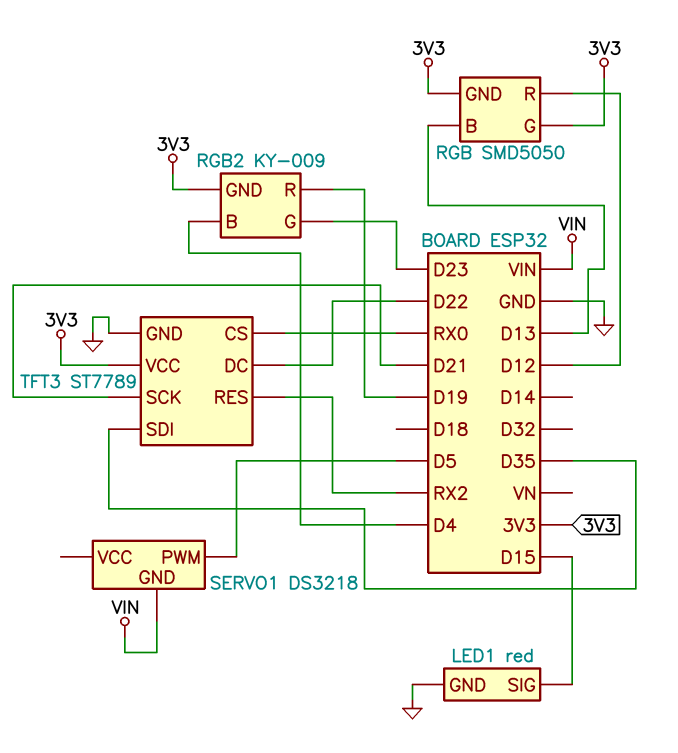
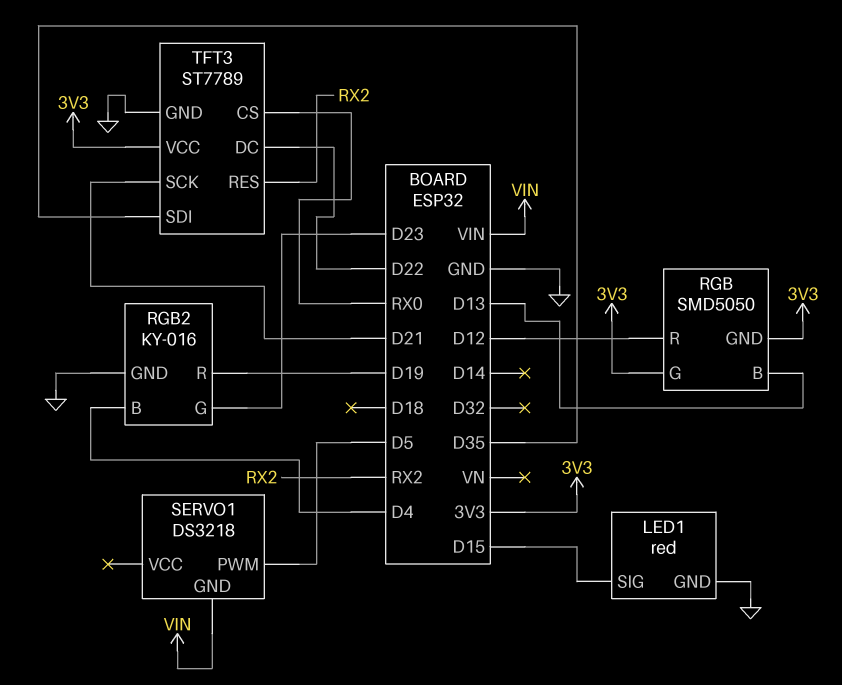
RGB2: KY-009 -> KY-016
RGB2 pin GND: 3V3 -> GND

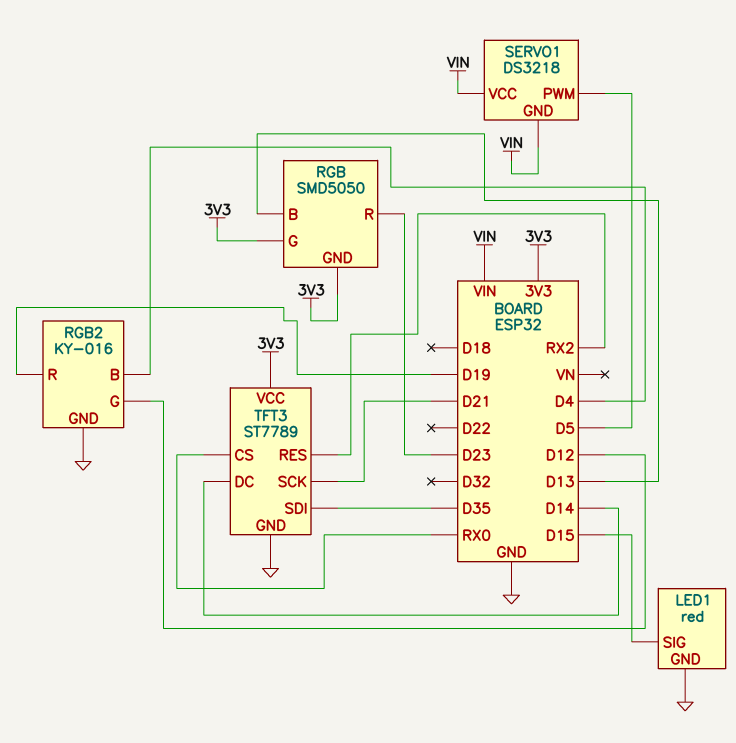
RGB pin R: D12 -> D23
RGB2 pin G: D23 -> D12
SERVO1 pin VCC: none -> VIN
TFT3 pin DC: D22 -> D14

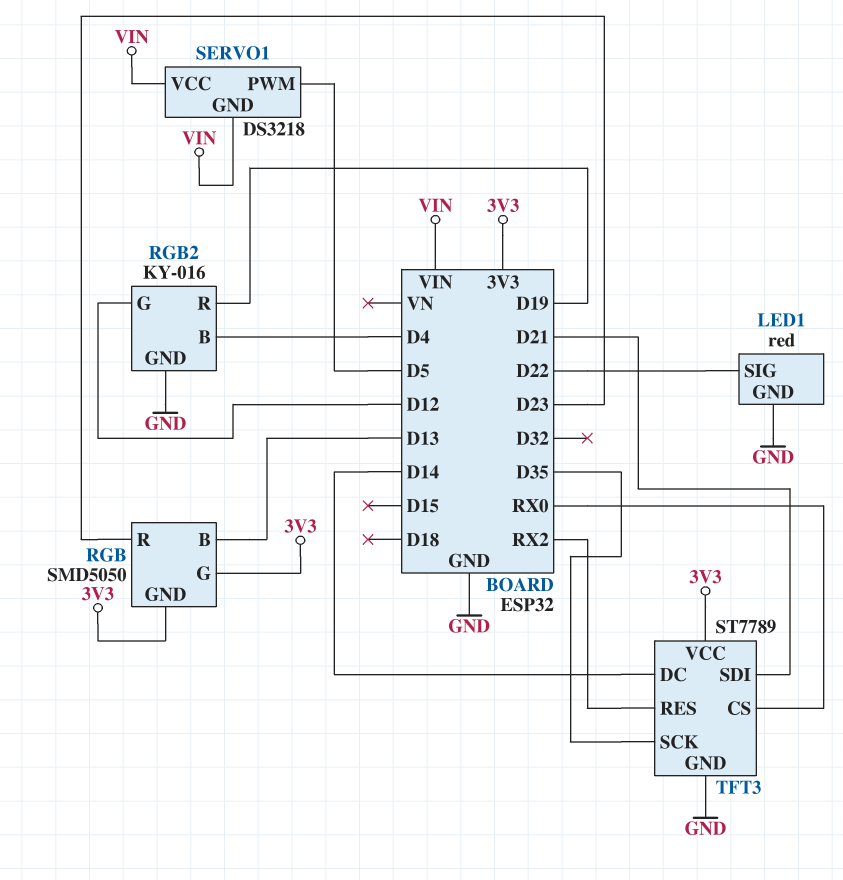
LED1 pin SIG: D15 -> D22
TFT3 pin SCK: D21 -> D35
TFT3 pin SDI: D35 -> D21

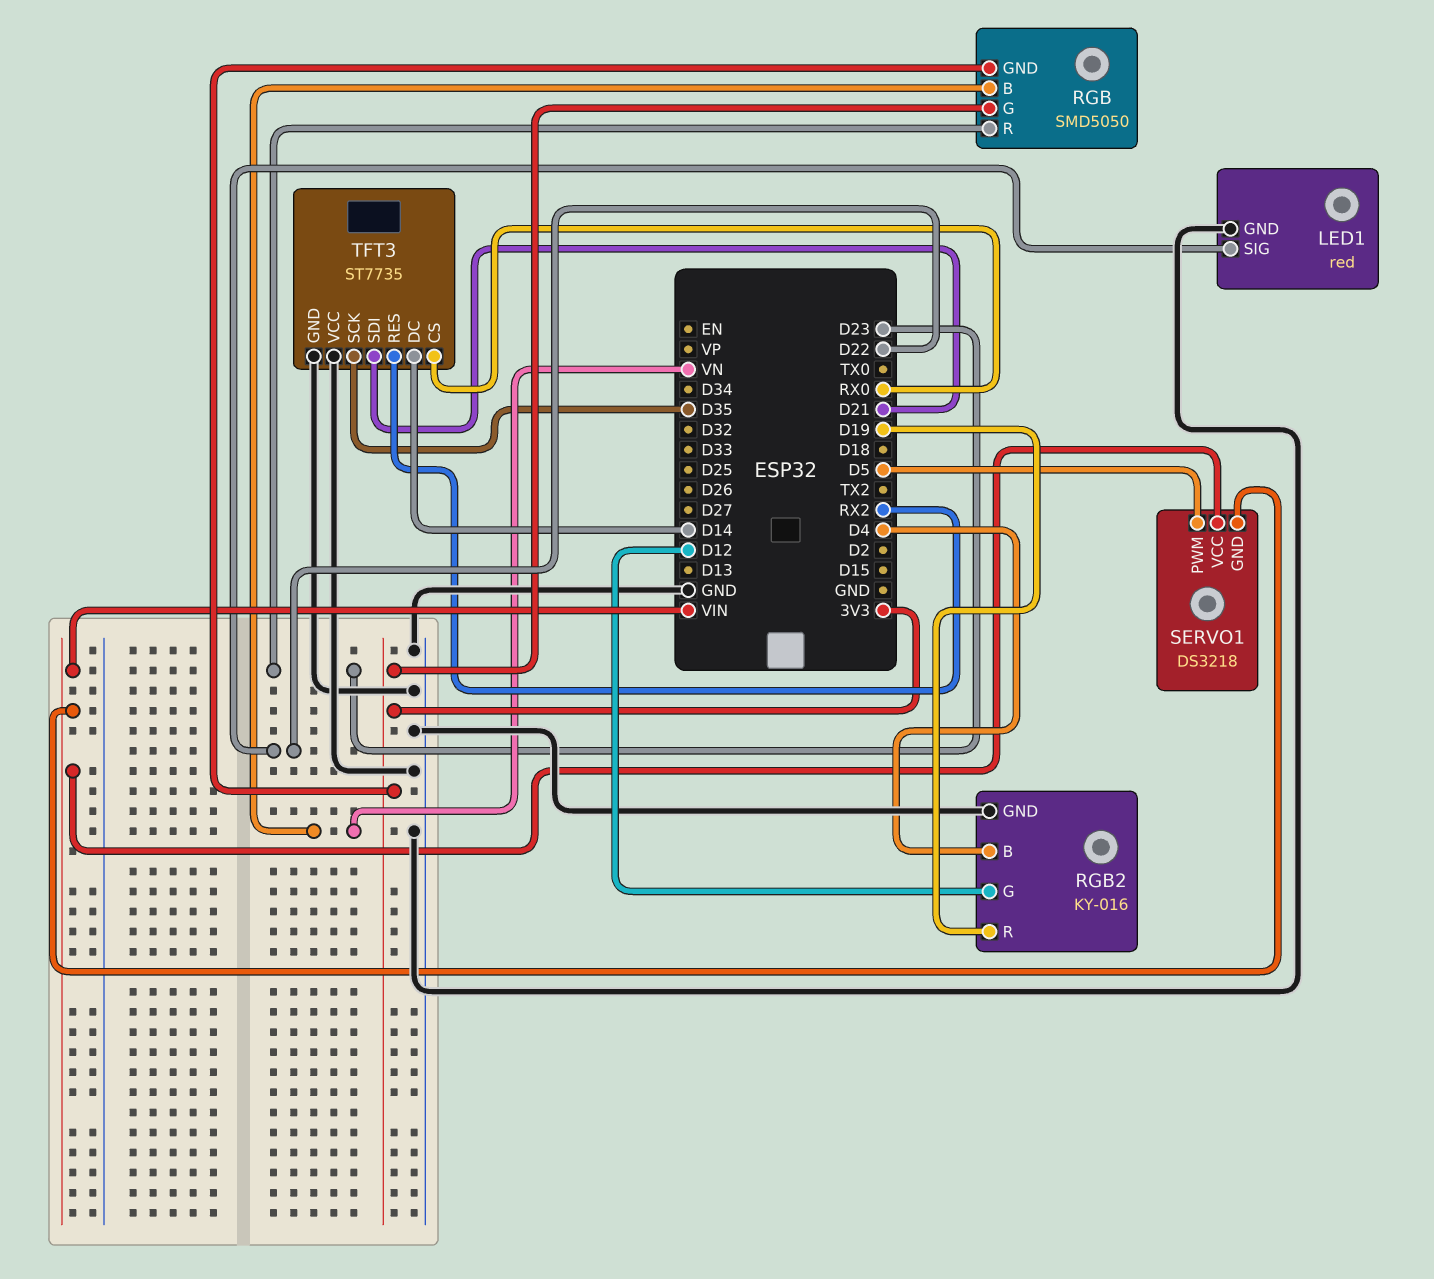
RGB pin B: D13 -> VN
TFT3: ST7789 -> ST7735
TFT3 pin VCC: 3V3 -> GND

